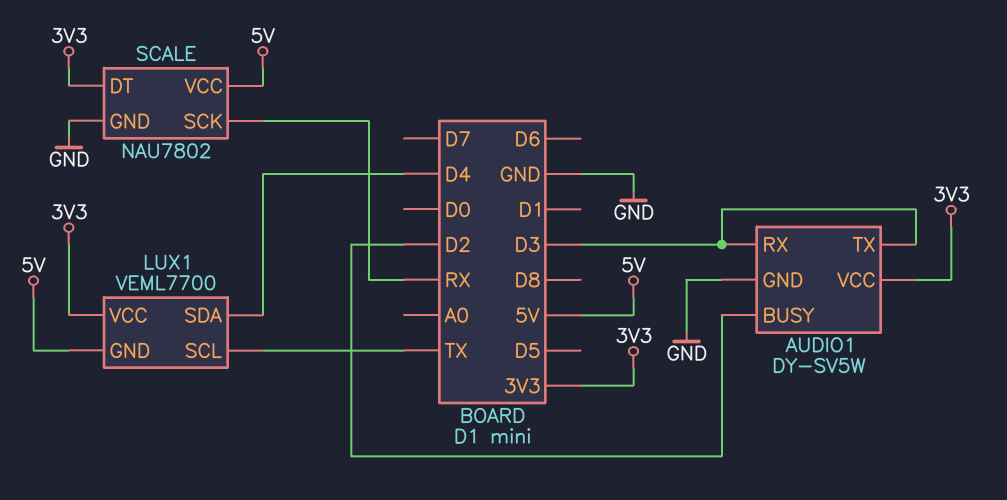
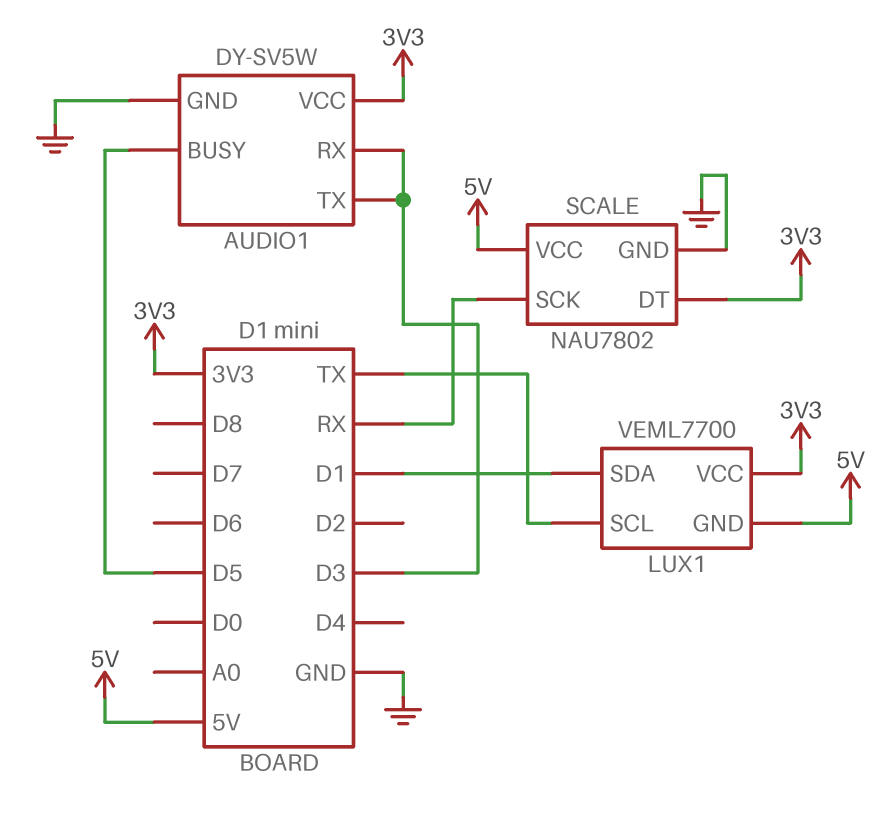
AUDIO1 pin BUSY: D2 -> D5
LUX1 pin SDA: D4 -> D1

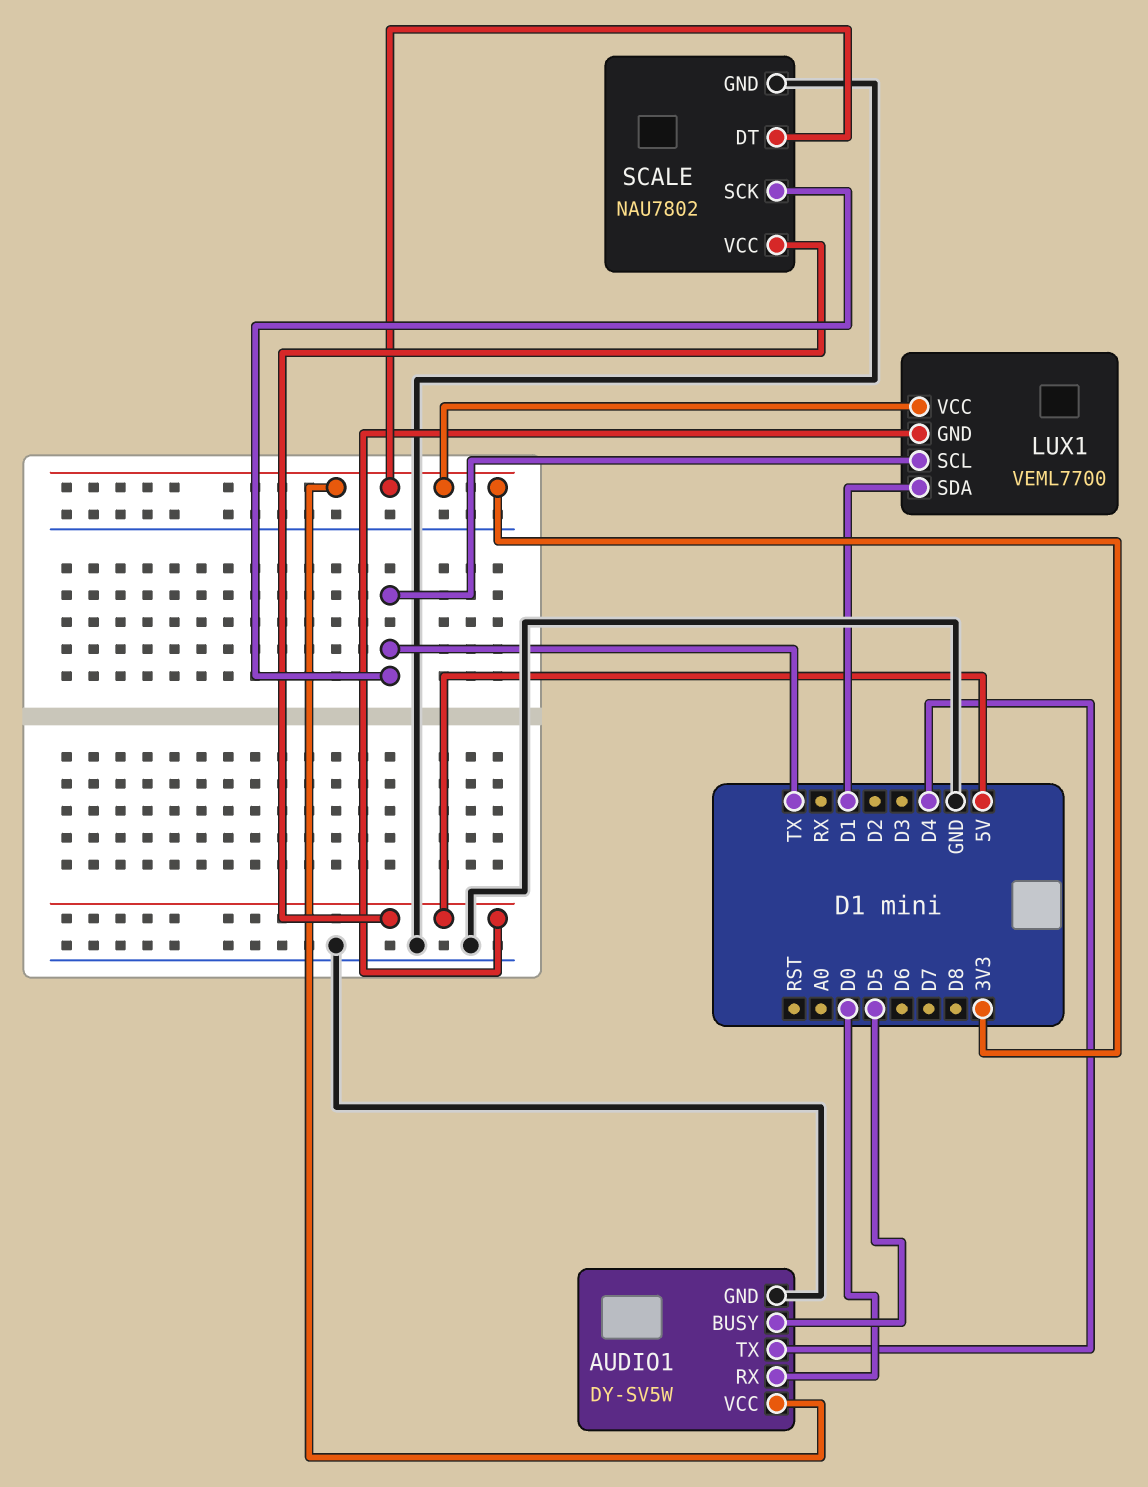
AUDIO1 pin RX: D3 -> D0
AUDIO1 pin TX: D3 -> D4
SCALE pin SCK: RX -> TX

